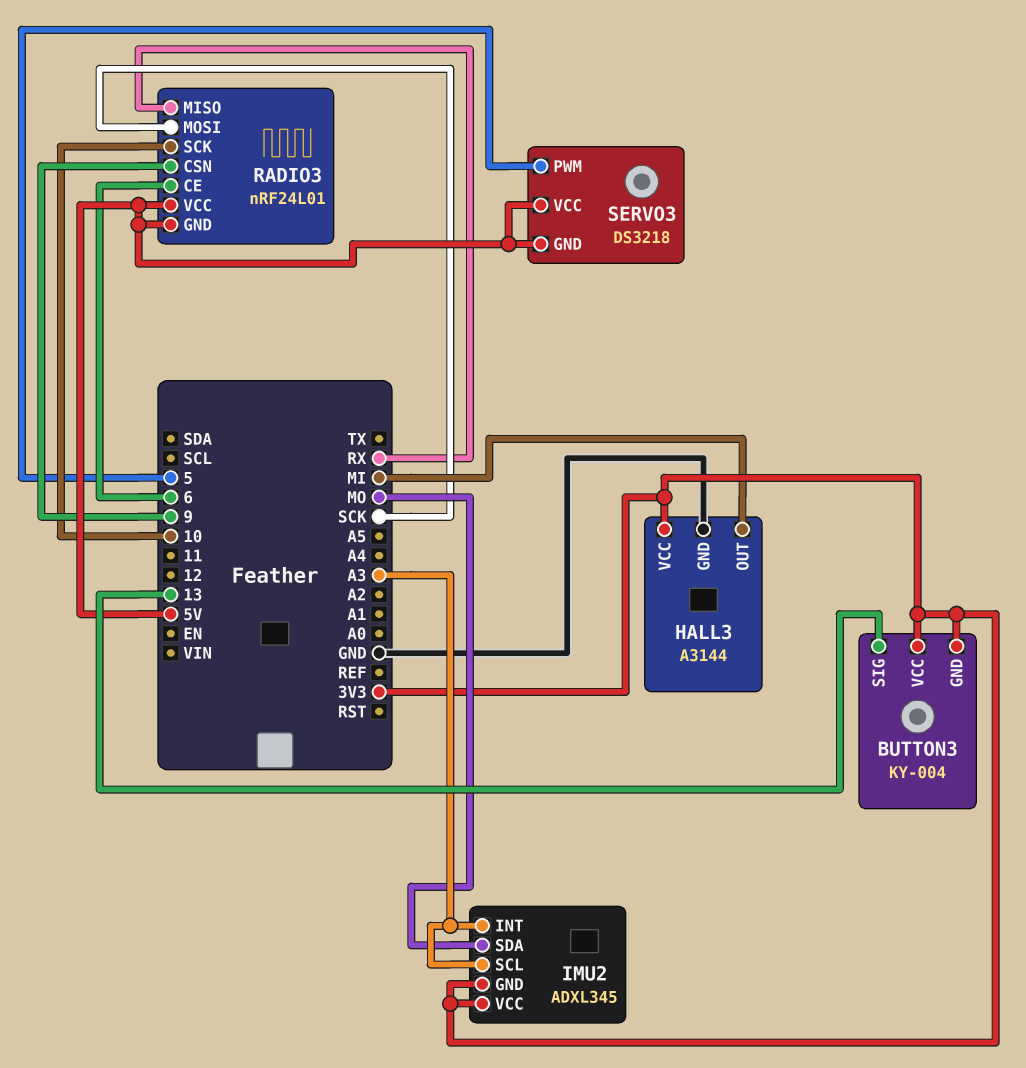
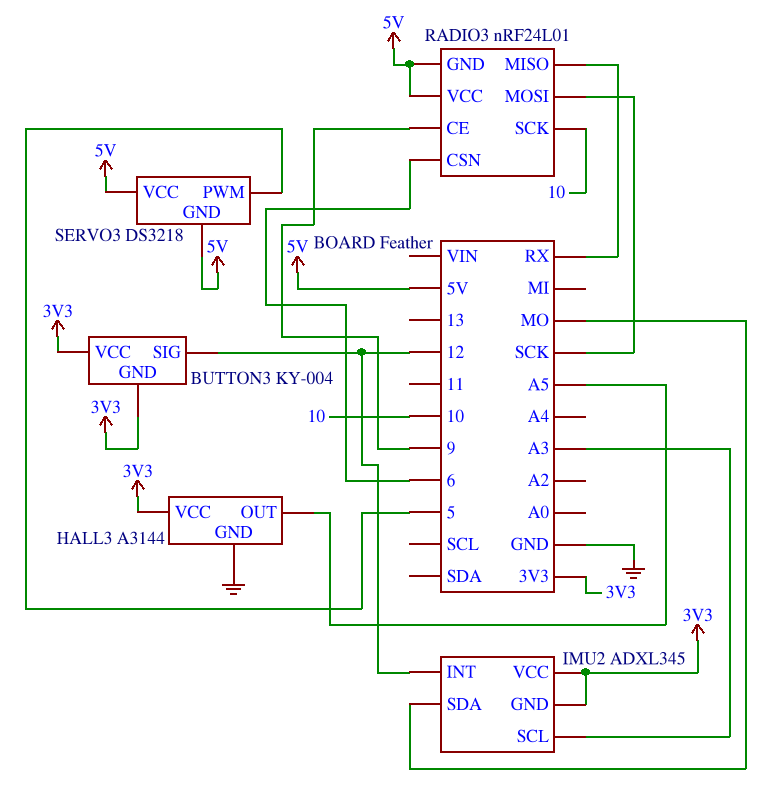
BUTTON3 pin SIG: 13 -> 12
HALL3 pin OUT: MI -> A5
IMU2 pin INT: A3 -> 12
RADIO3 pin CE: 6 -> 9
RADIO3 pin CSN: 9 -> 6

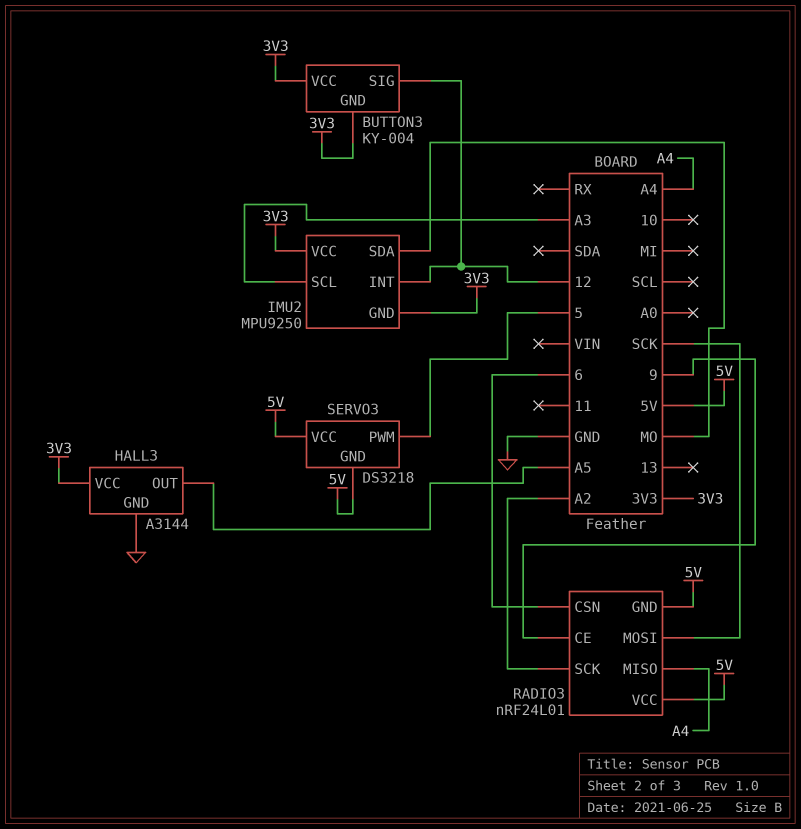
IMU2: ADXL345 -> MPU9250
RADIO3 pin MISO: RX -> A4
RADIO3 pin SCK: 10 -> A2

